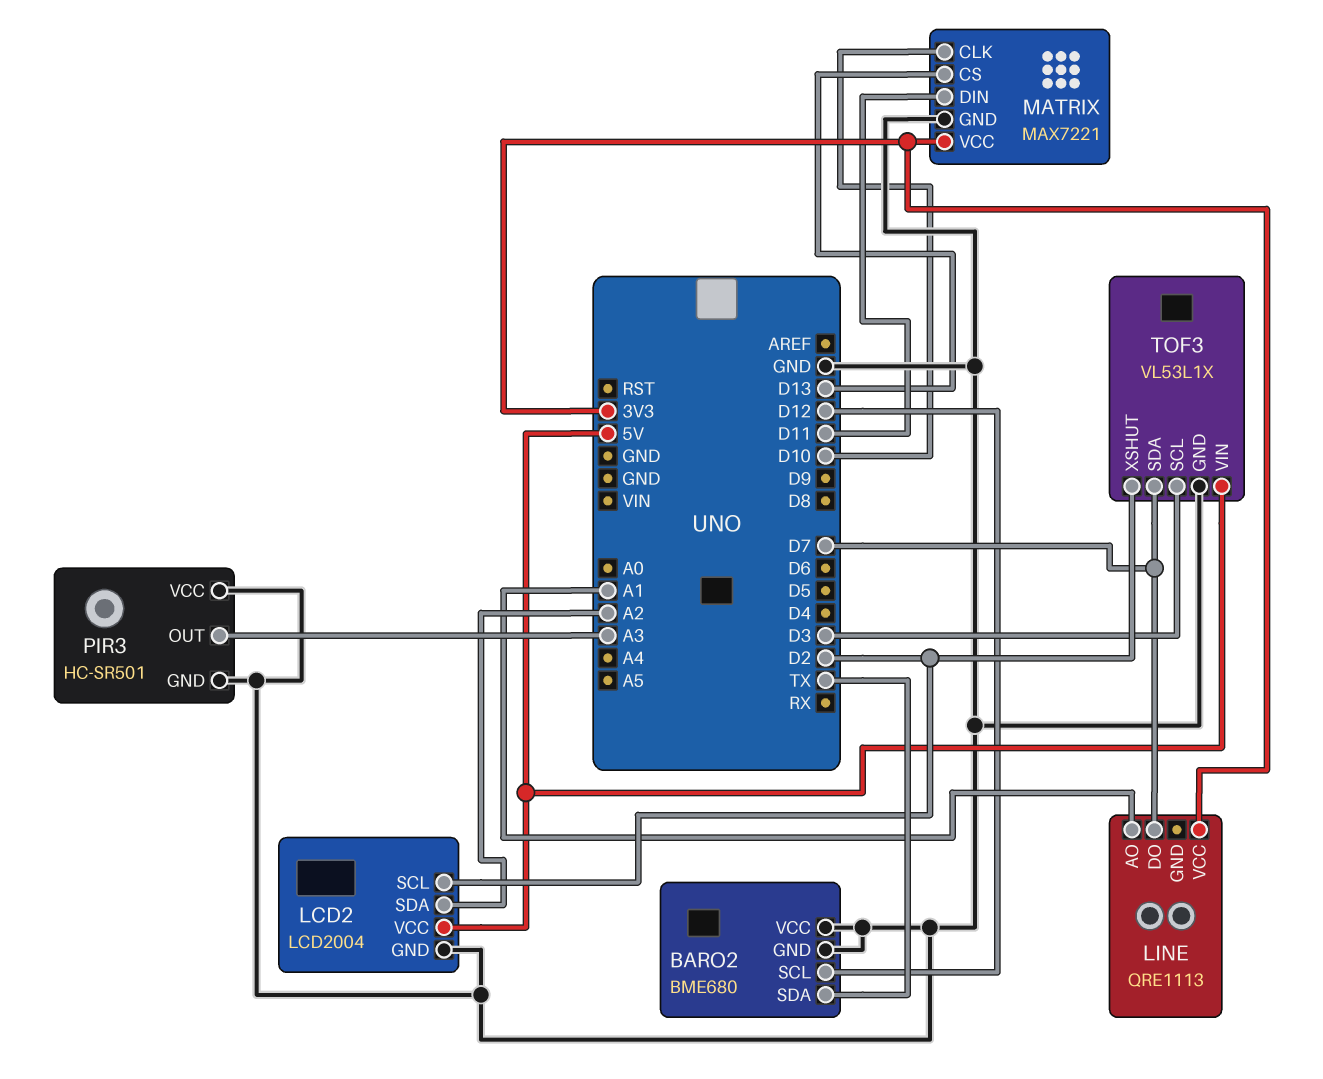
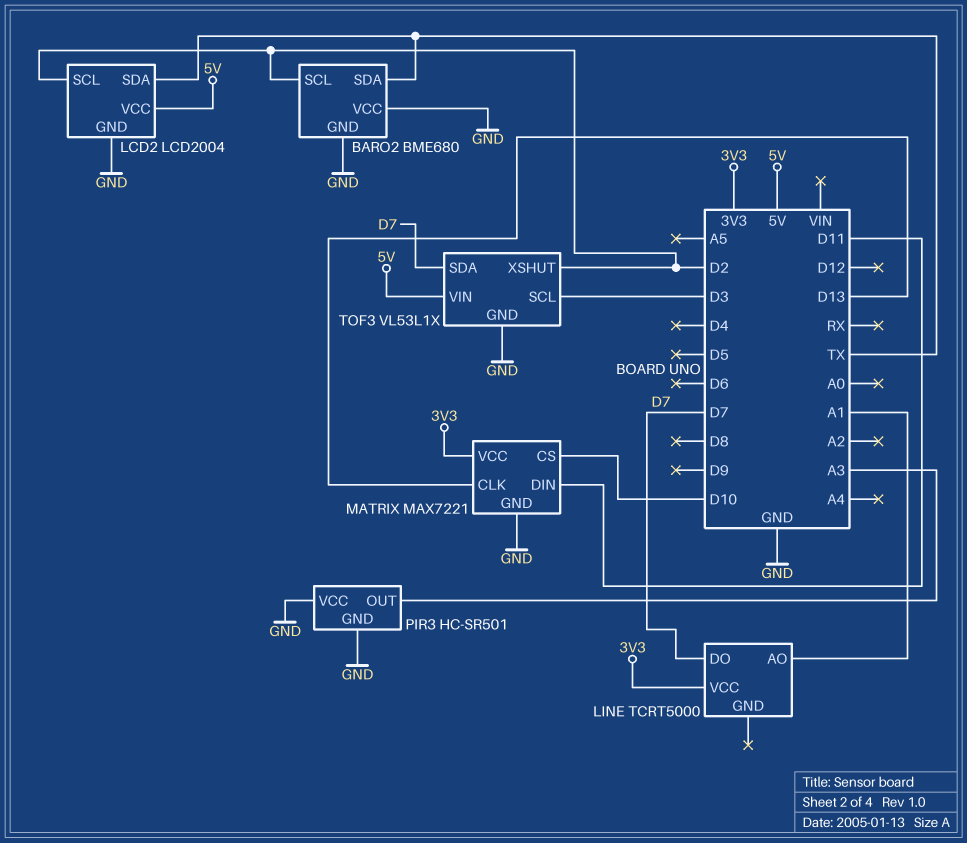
BARO2 pin SCL: D12 -> D2
LCD2 pin SDA: A2 -> TX
LINE: QRE1113 -> TCRT5000
MATRIX pin CLK: D10 -> D13
MATRIX pin CS: D13 -> D10

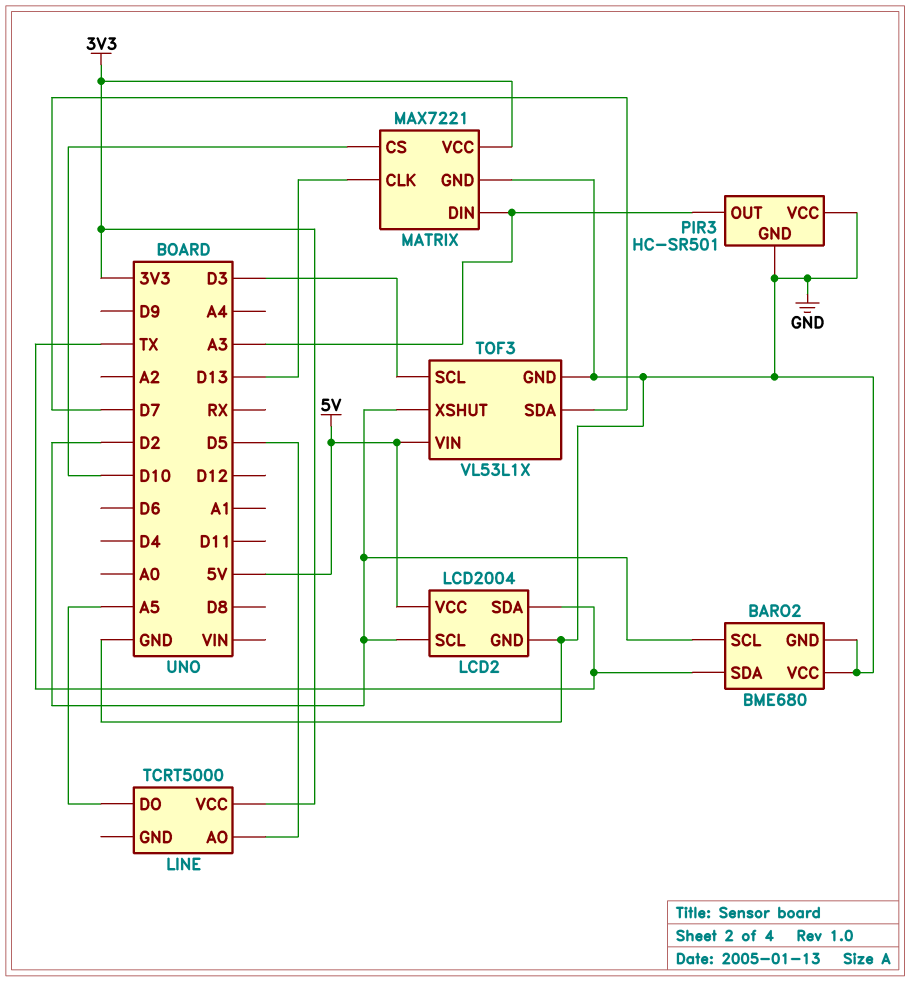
LINE pin AO: A1 -> D5
LINE pin DO: D7 -> A5
MATRIX pin DIN: D11 -> A3

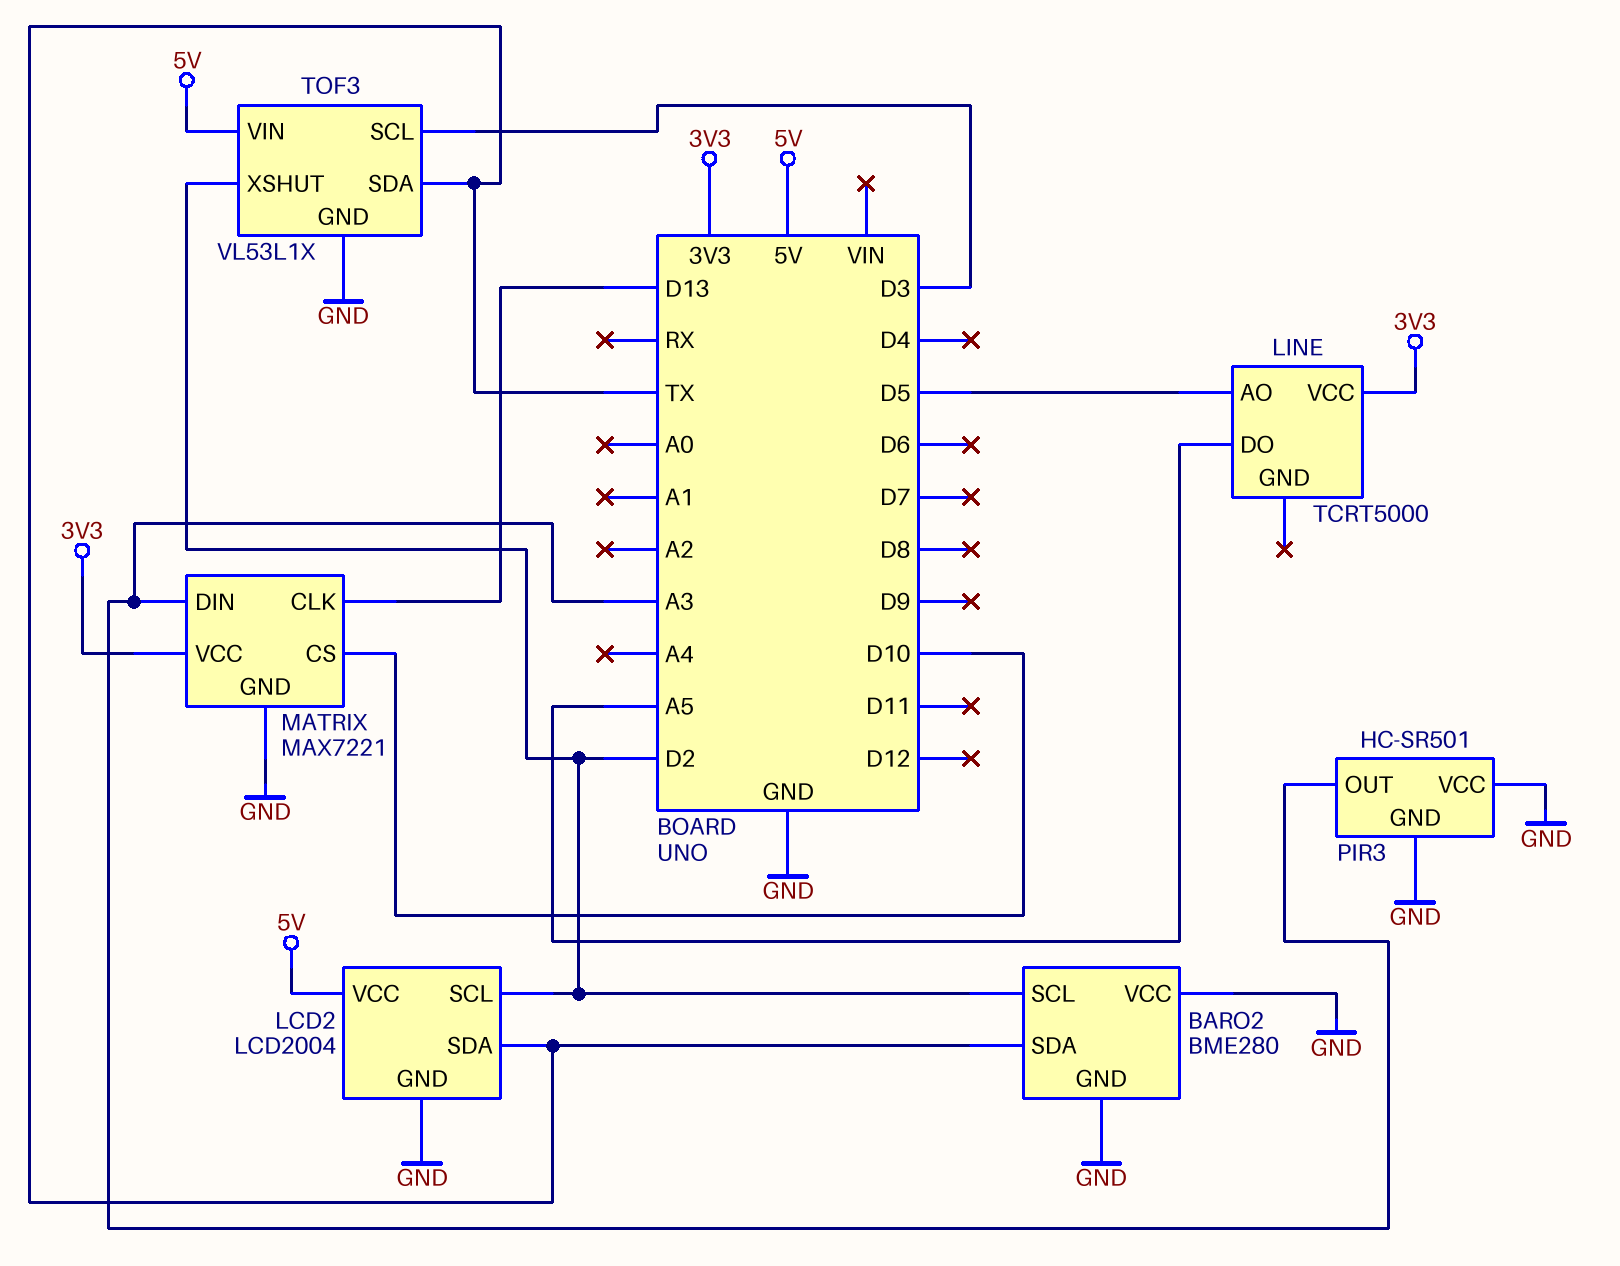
BARO2: BME680 -> BME280
TOF3 pin SDA: D7 -> TX

